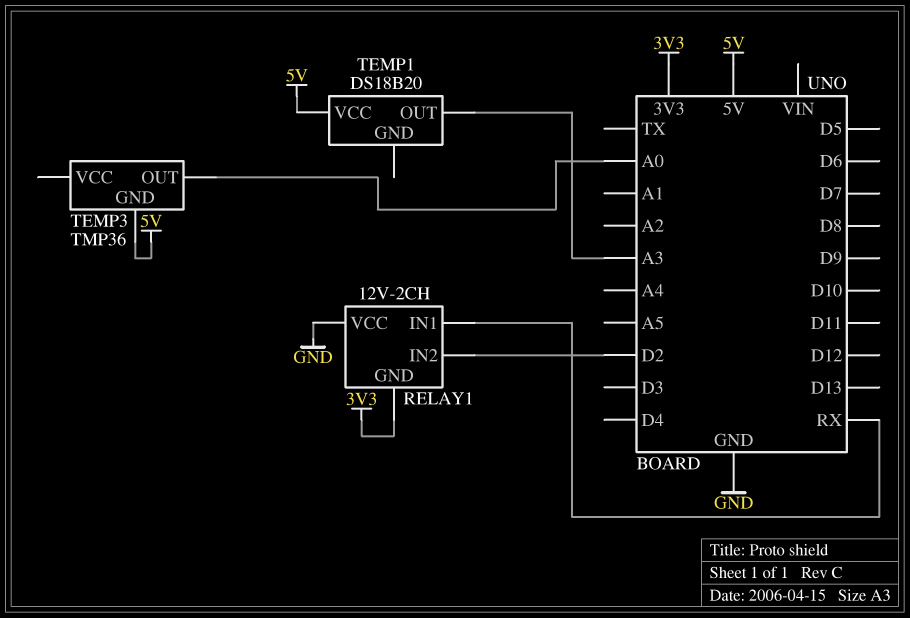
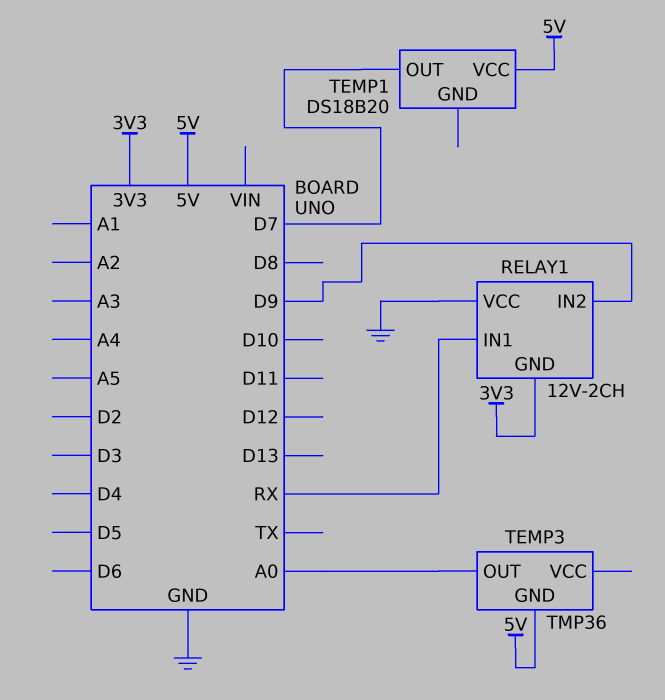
RELAY1 pin IN2: D2 -> D9
TEMP1 pin OUT: A3 -> D7

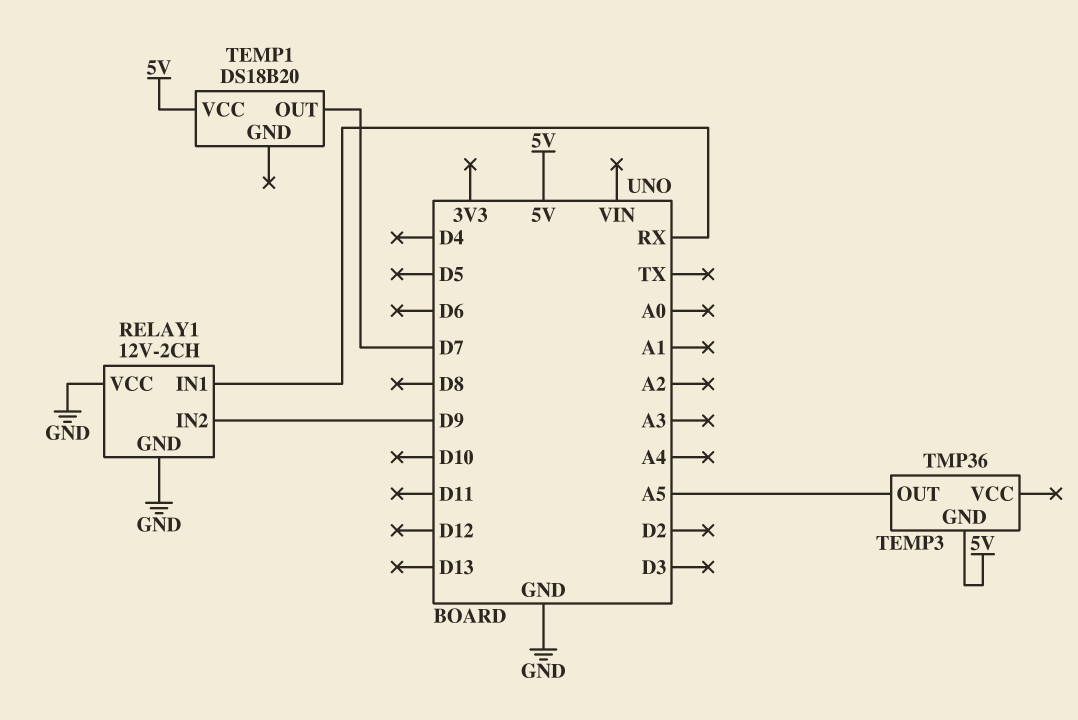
RELAY1 pin GND: 3V3 -> GND
TEMP3 pin OUT: A0 -> A5

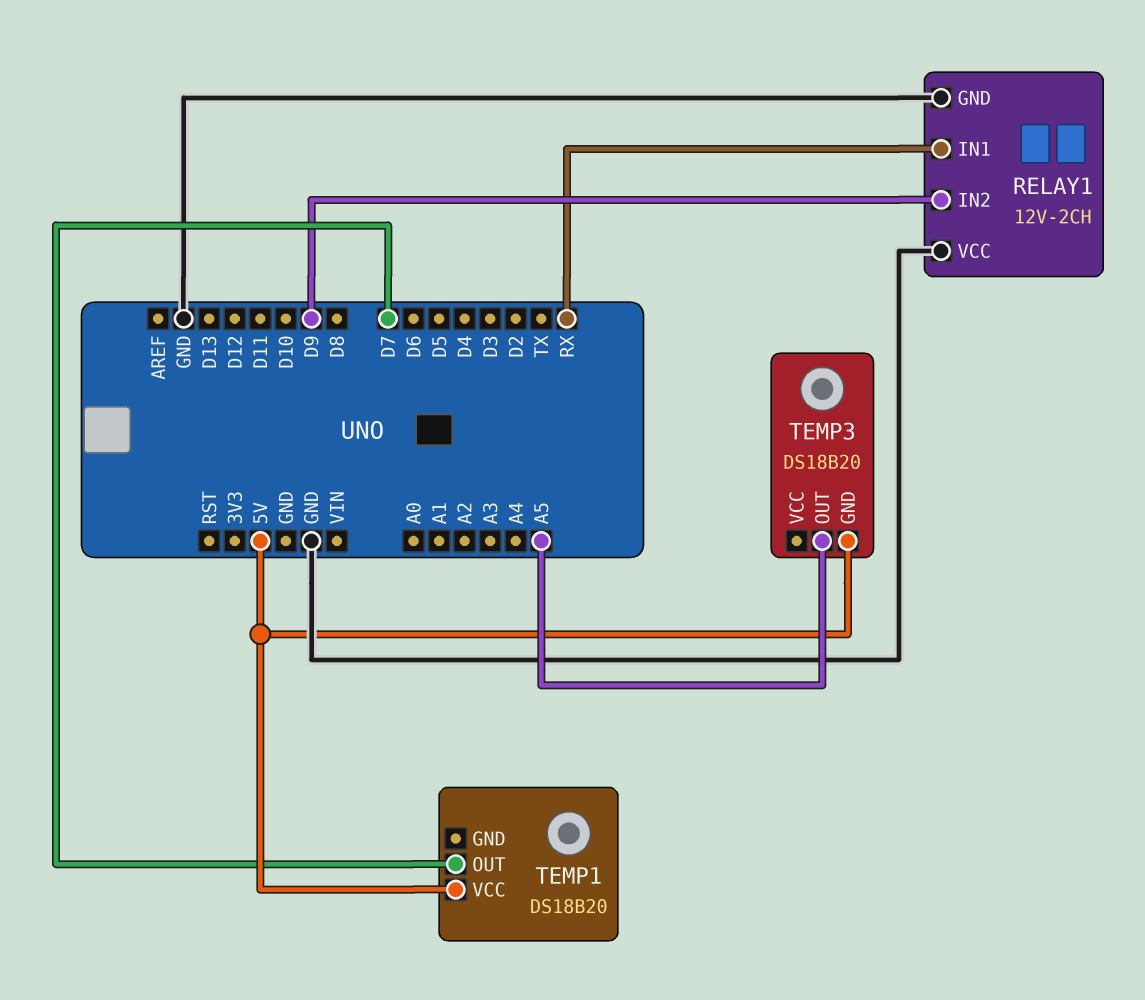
TEMP3: TMP36 -> DS18B20

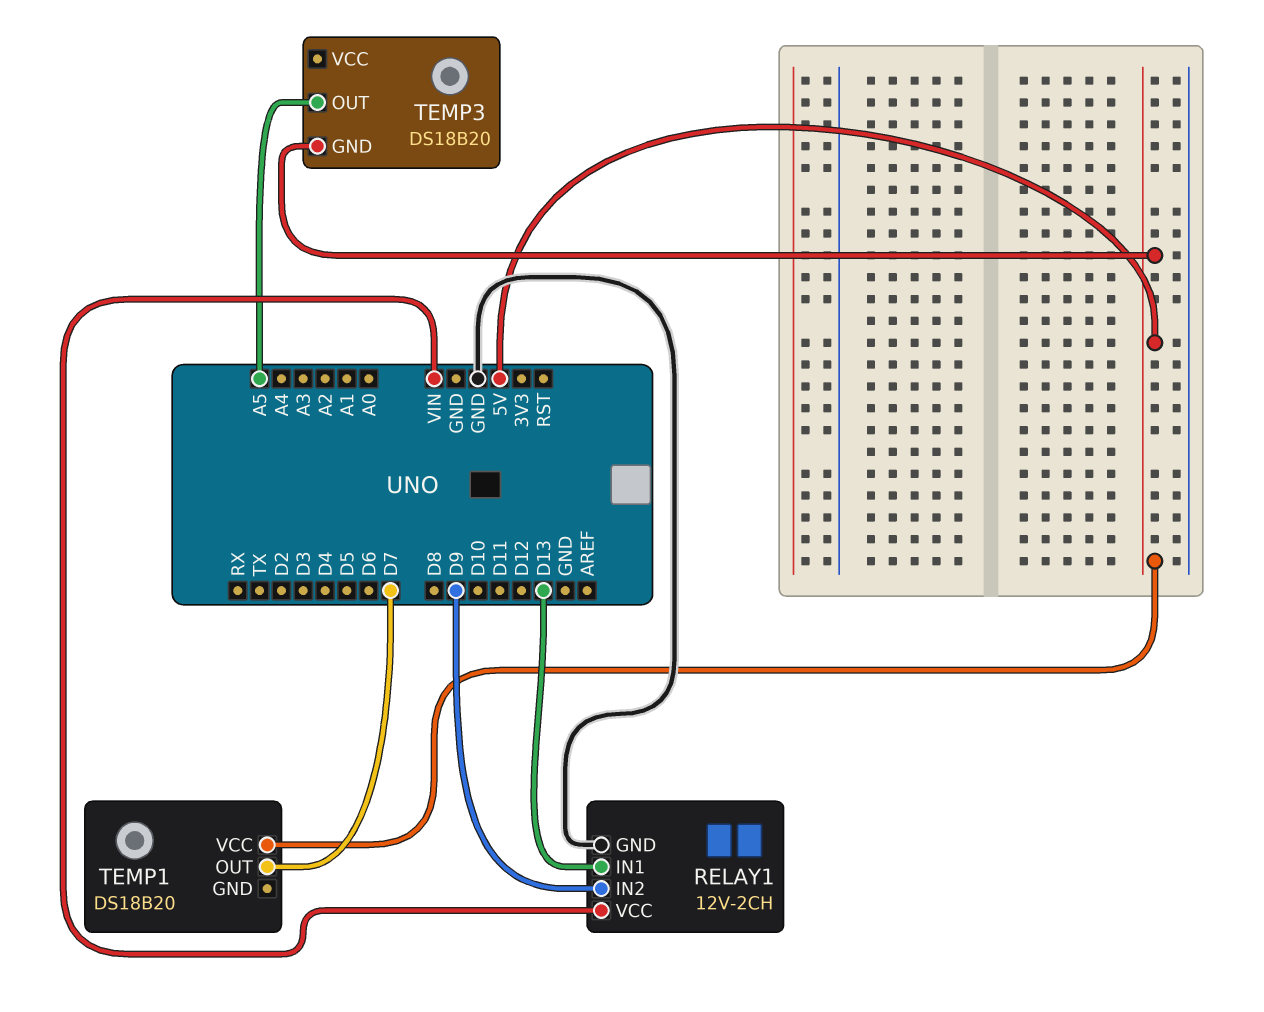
RELAY1 pin IN1: RX -> D13
RELAY1 pin VCC: GND -> VIN

